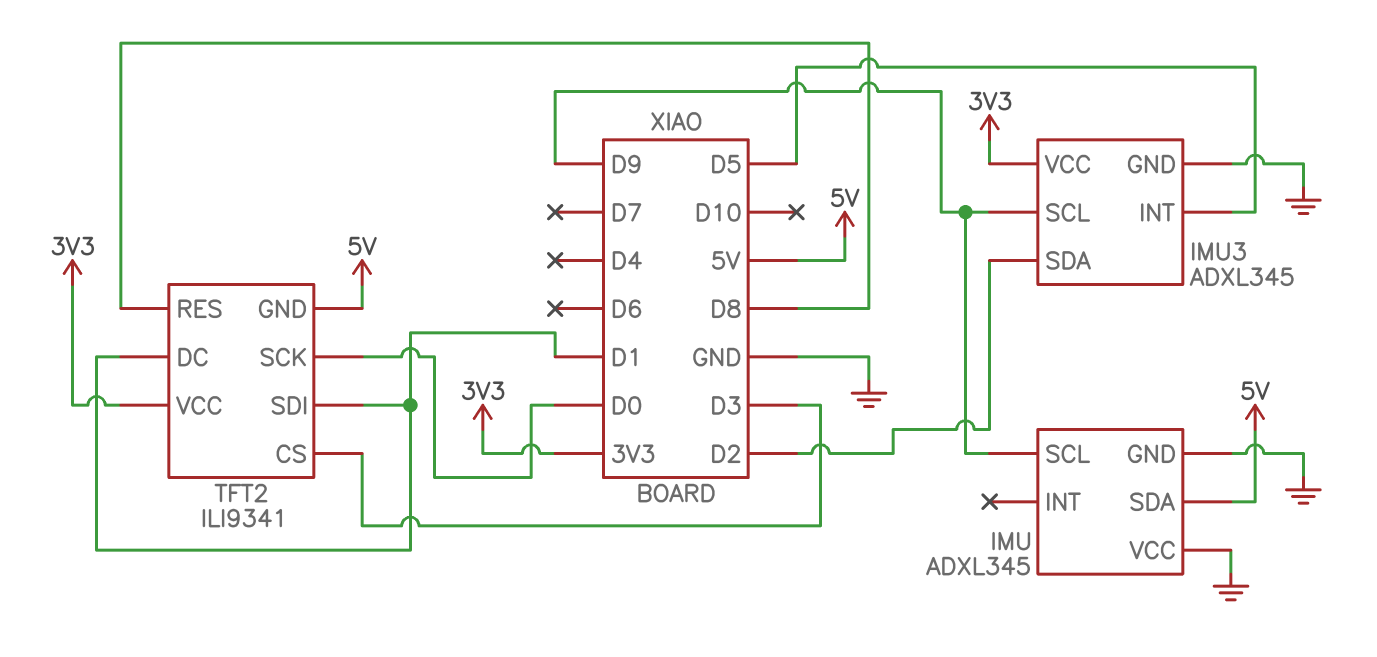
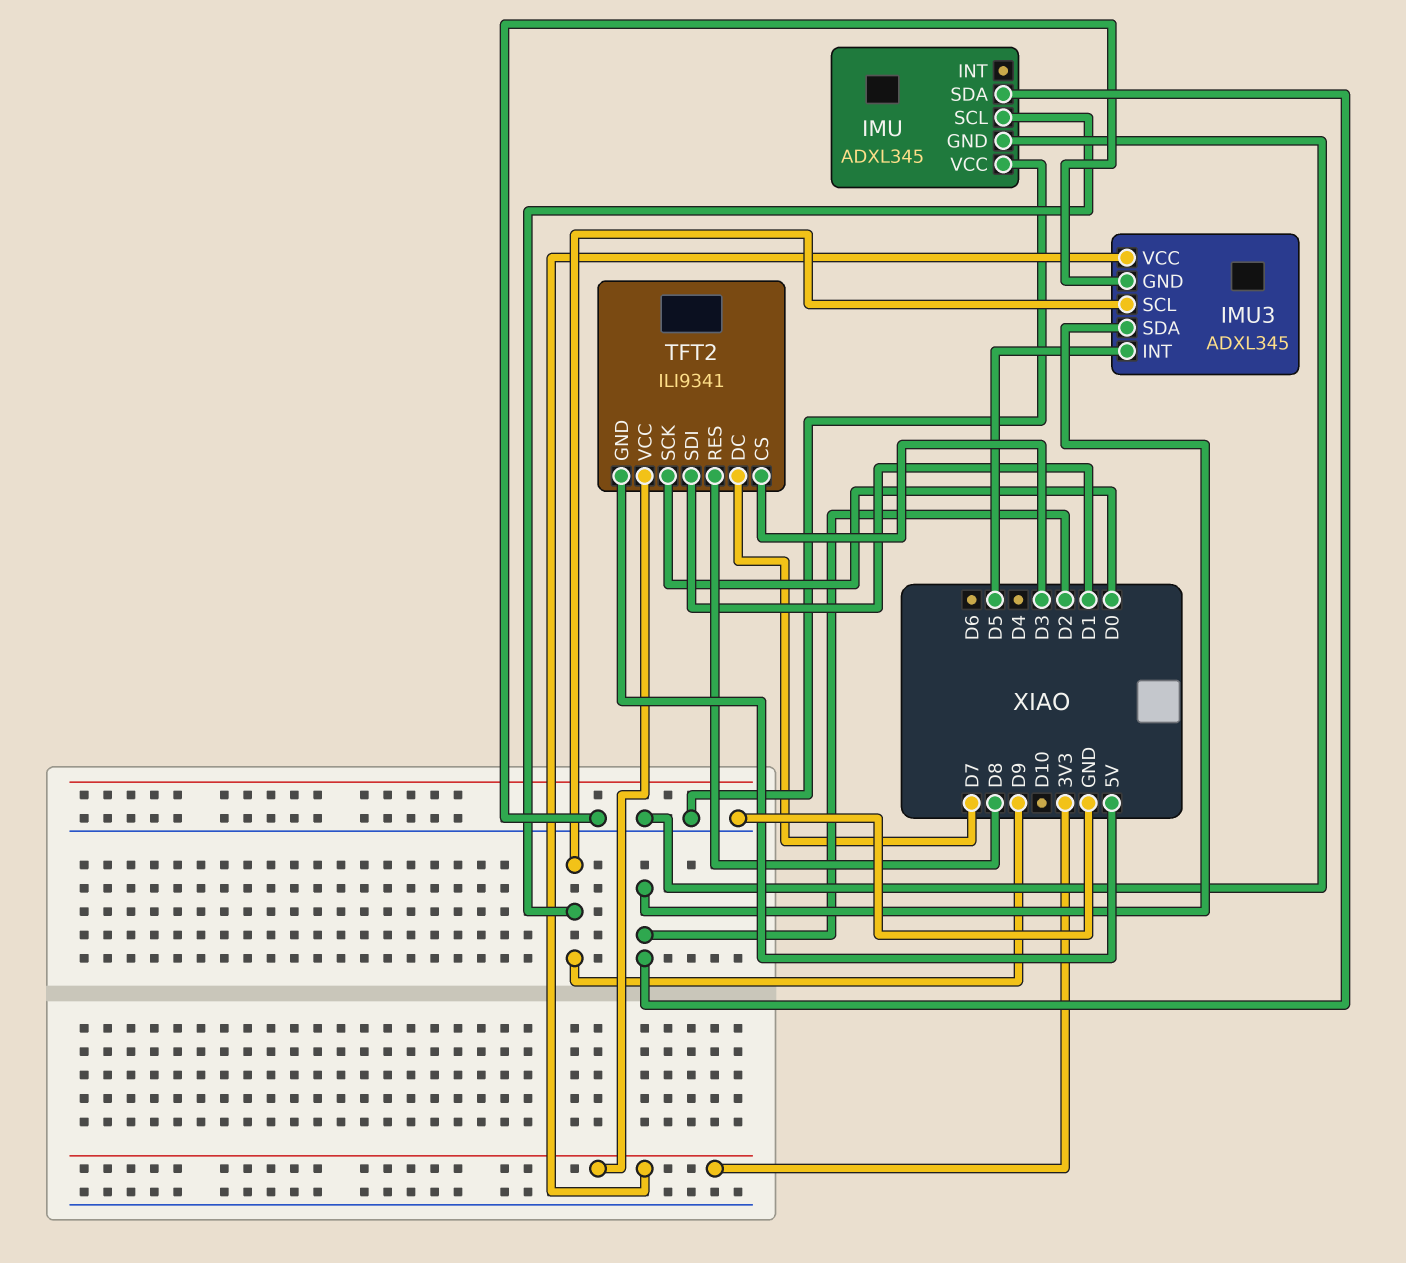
IMU pin SDA: 5V -> D2
TFT2 pin DC: D1 -> D7

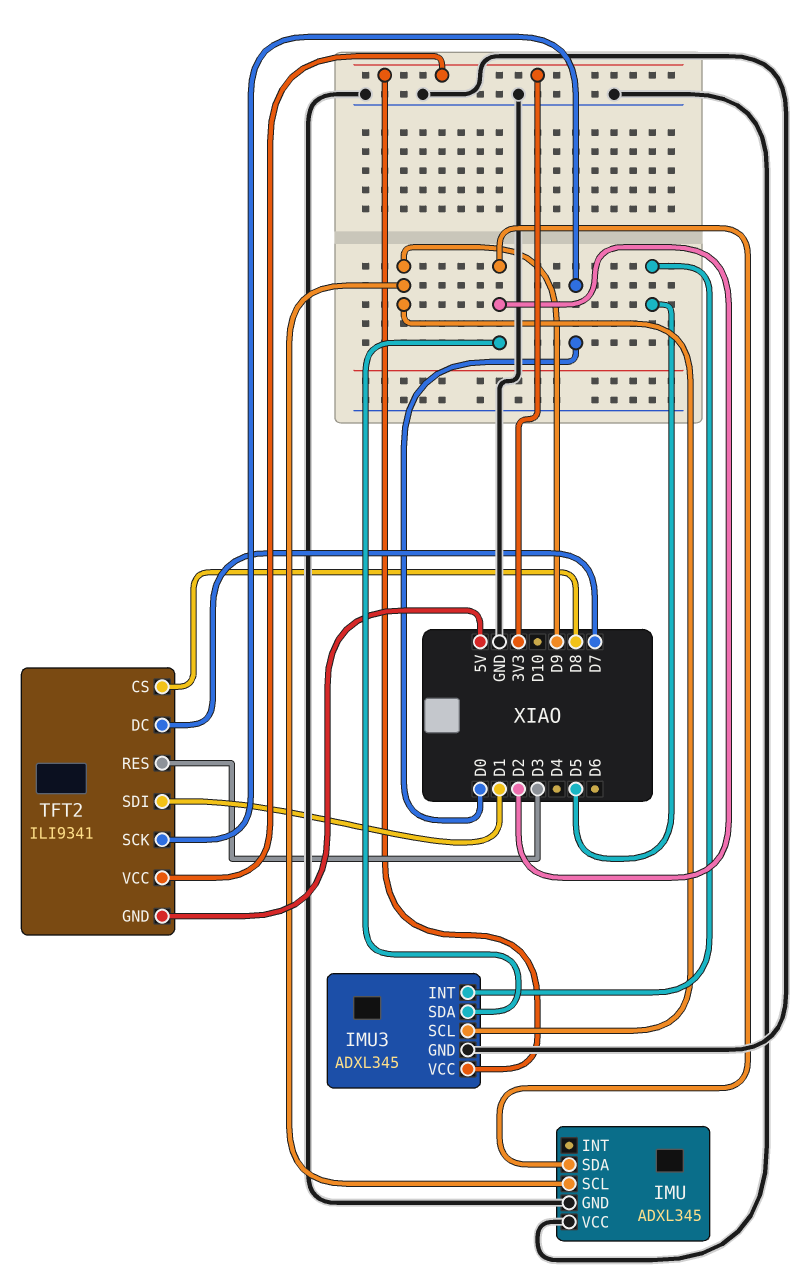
TFT2 pin CS: D3 -> D8
TFT2 pin RES: D8 -> D3

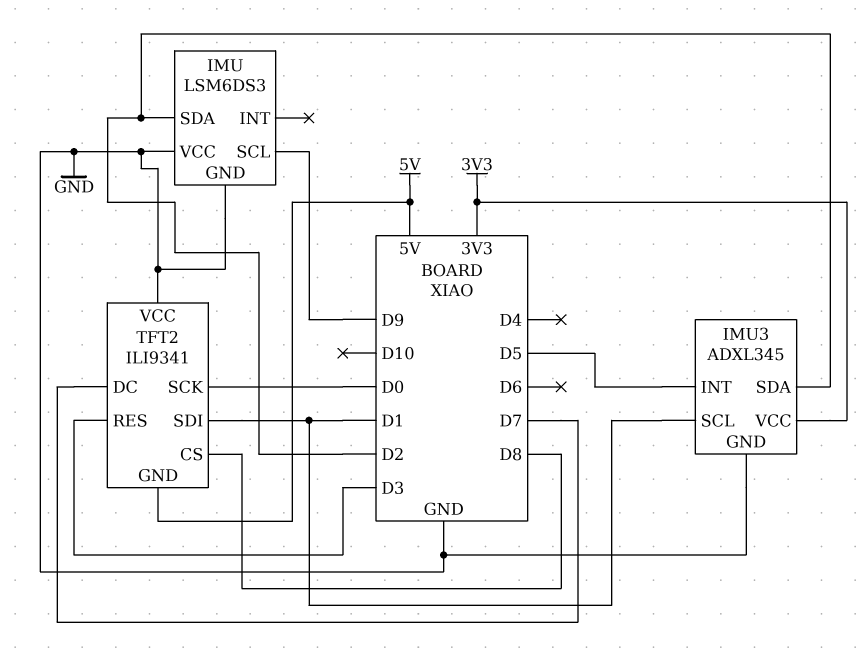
IMU: ADXL345 -> LSM6DS3
IMU3 pin SCL: D9 -> D1
TFT2 pin VCC: 3V3 -> GND

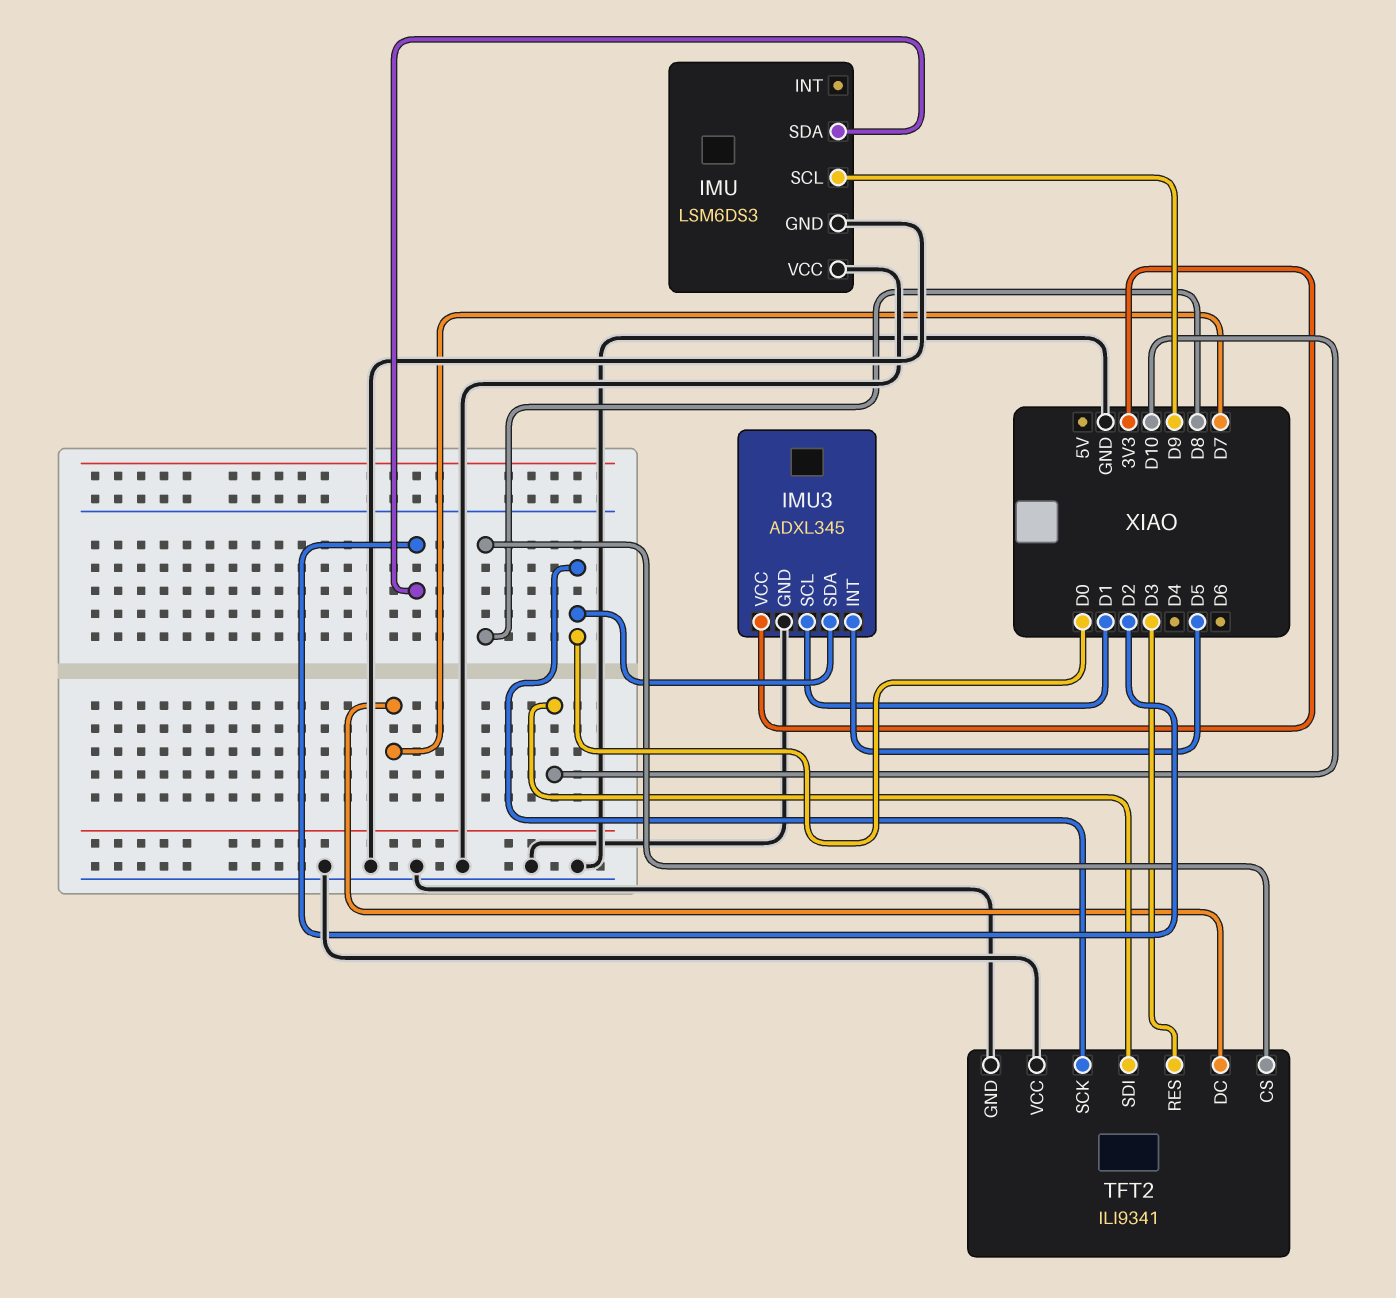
IMU3 pin SDA: D2 -> D0
TFT2 pin GND: 5V -> GND
TFT2 pin SDI: D1 -> D10

